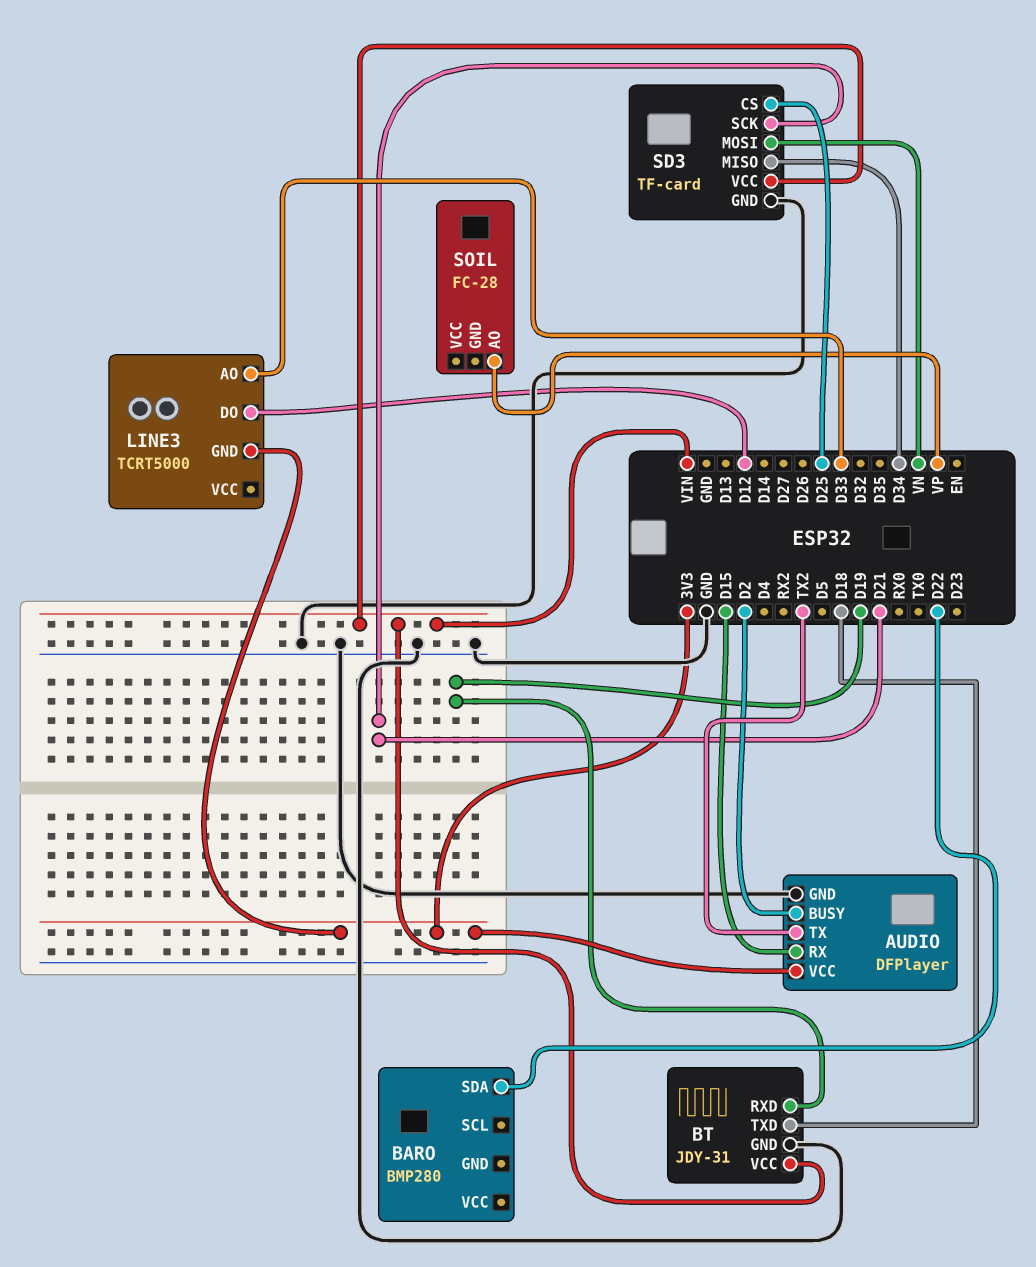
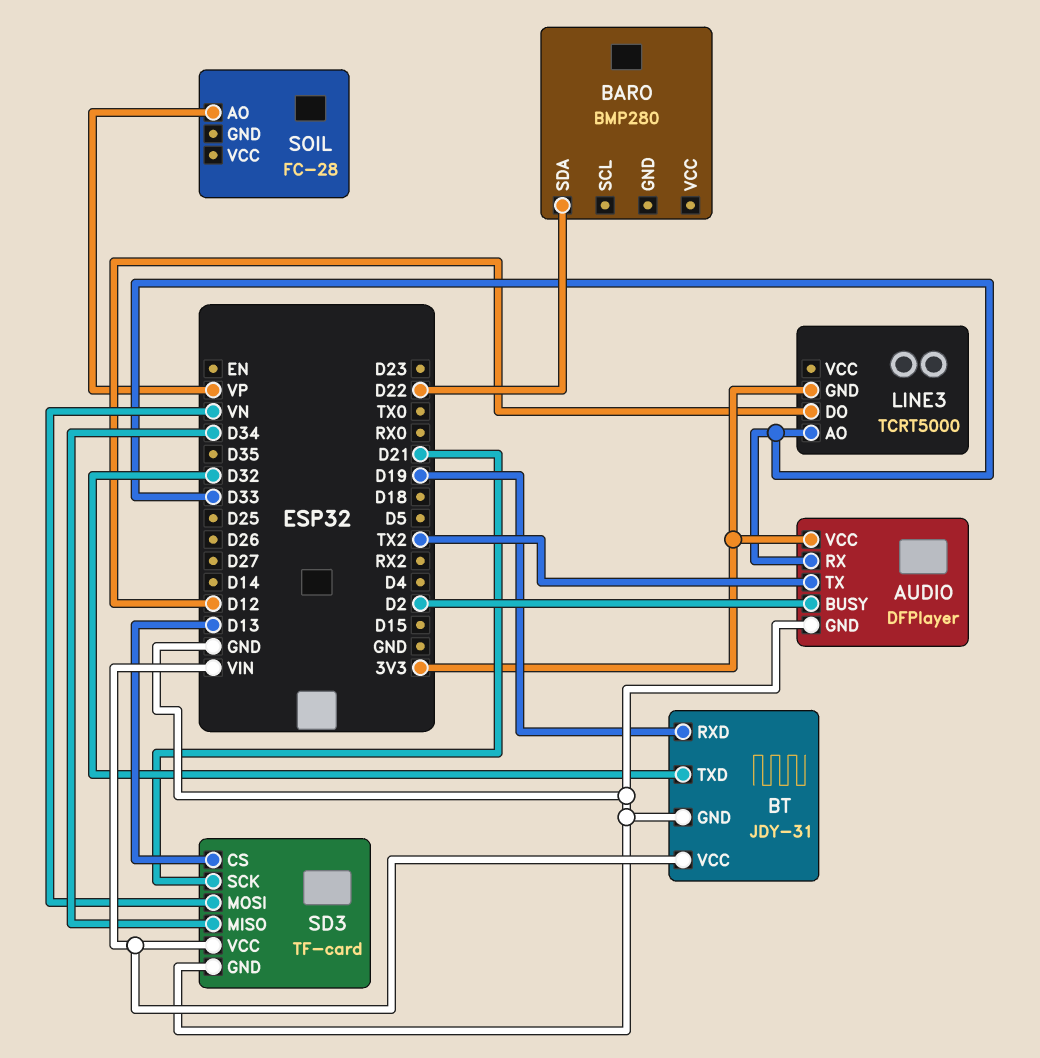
AUDIO pin RX: D15 -> D33
BT pin TXD: D18 -> D32
SD3 pin CS: D25 -> D13

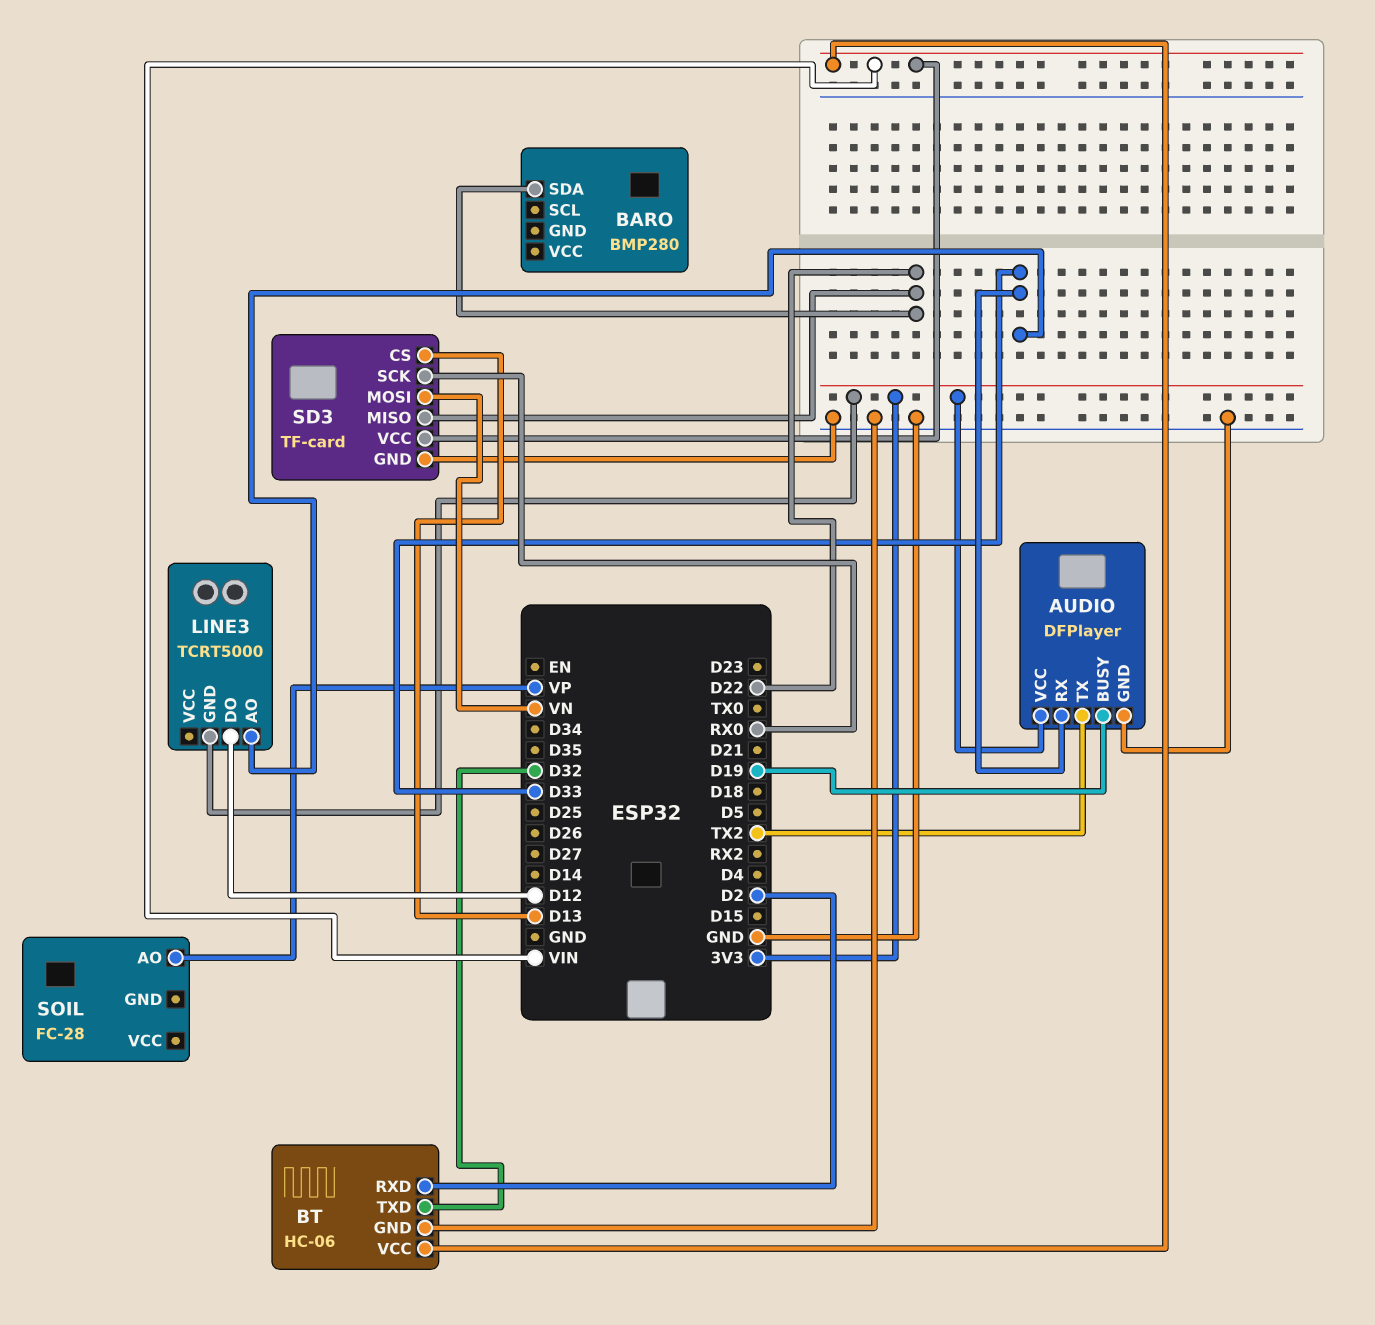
AUDIO pin BUSY: D2 -> D19
BT: JDY-31 -> HC-06
BT pin RXD: D19 -> D2
SD3 pin MISO: D34 -> D22
SD3 pin SCK: D21 -> RX0

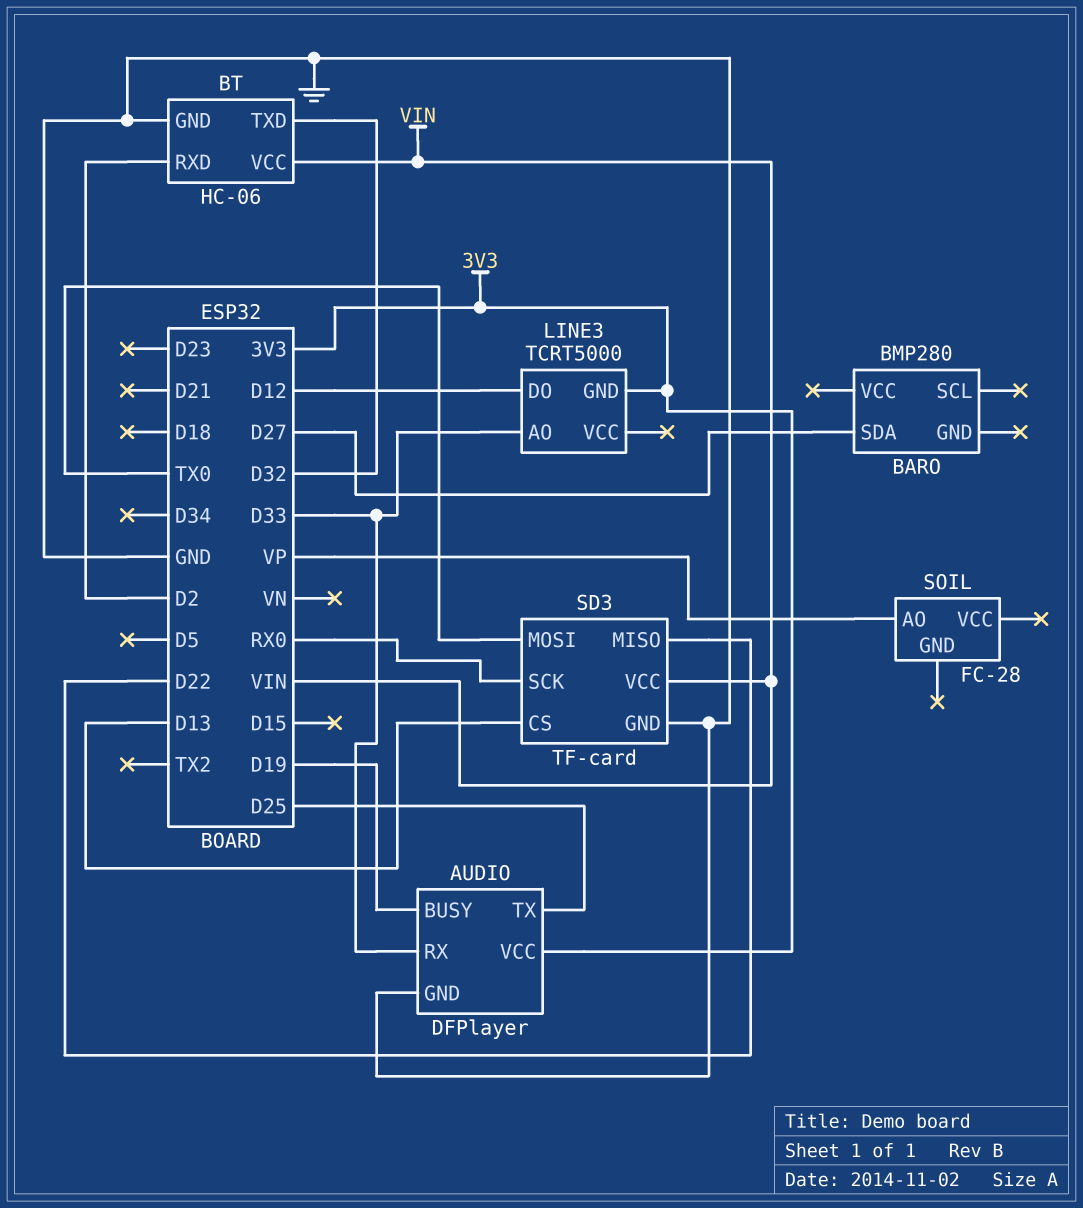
AUDIO pin TX: TX2 -> D25
BARO pin SDA: D22 -> D27
SD3 pin MOSI: VN -> TX0

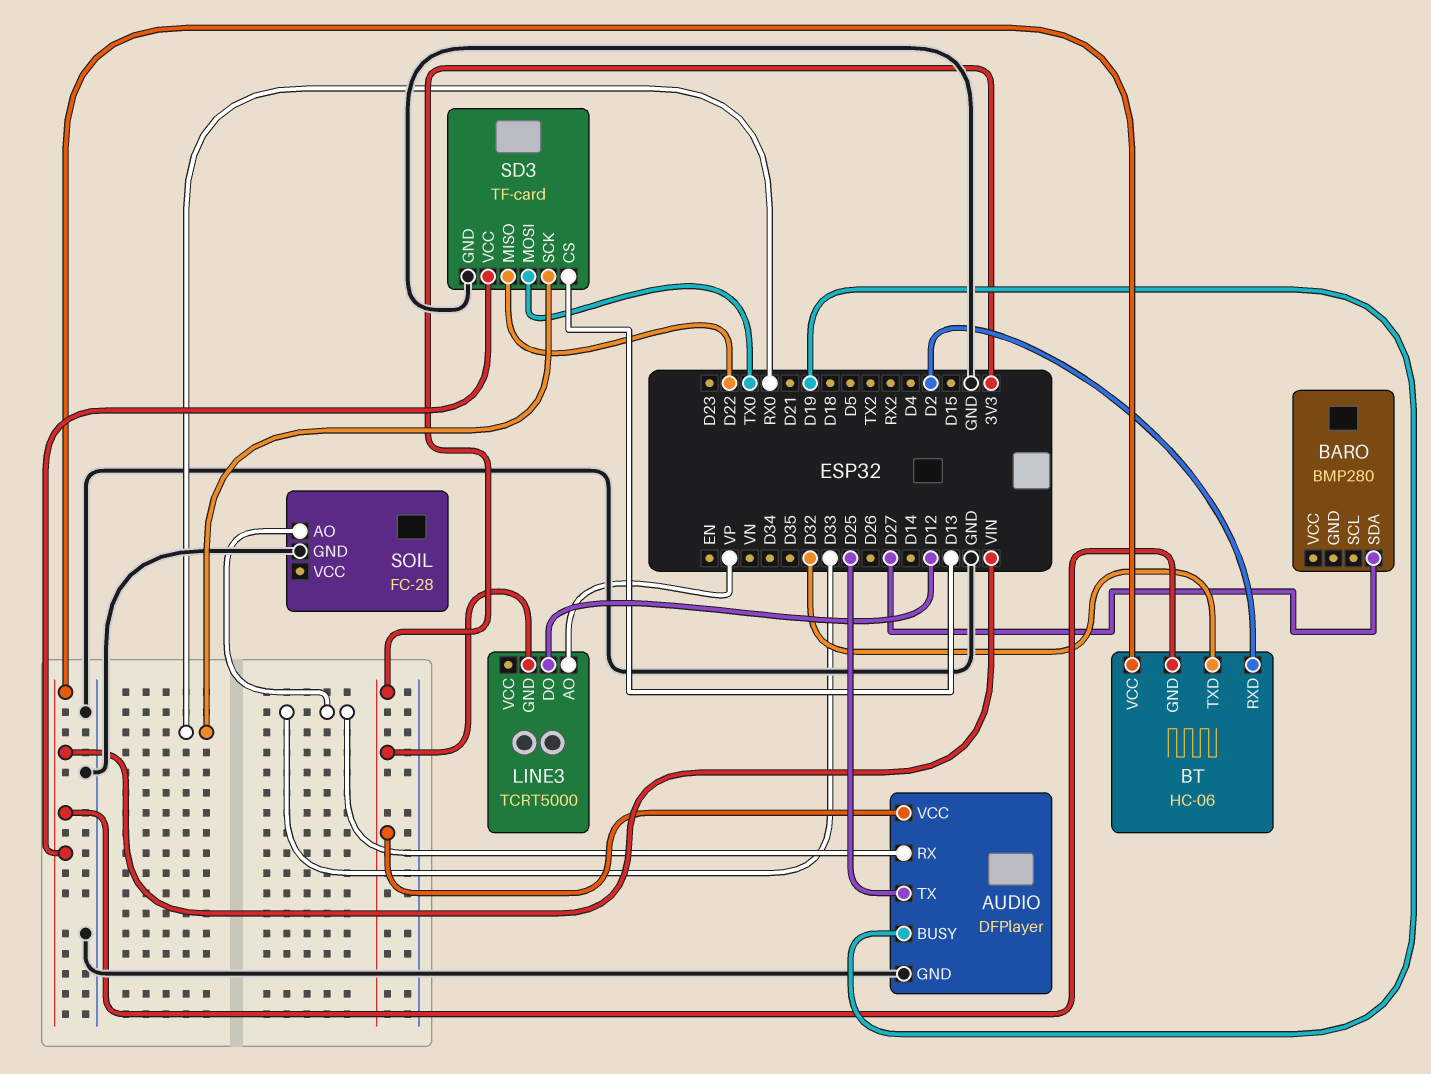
BT pin GND: GND -> VIN
LINE3 pin AO: D33 -> VP
SOIL pin AO: VP -> D33
SOIL pin GND: none -> GND

